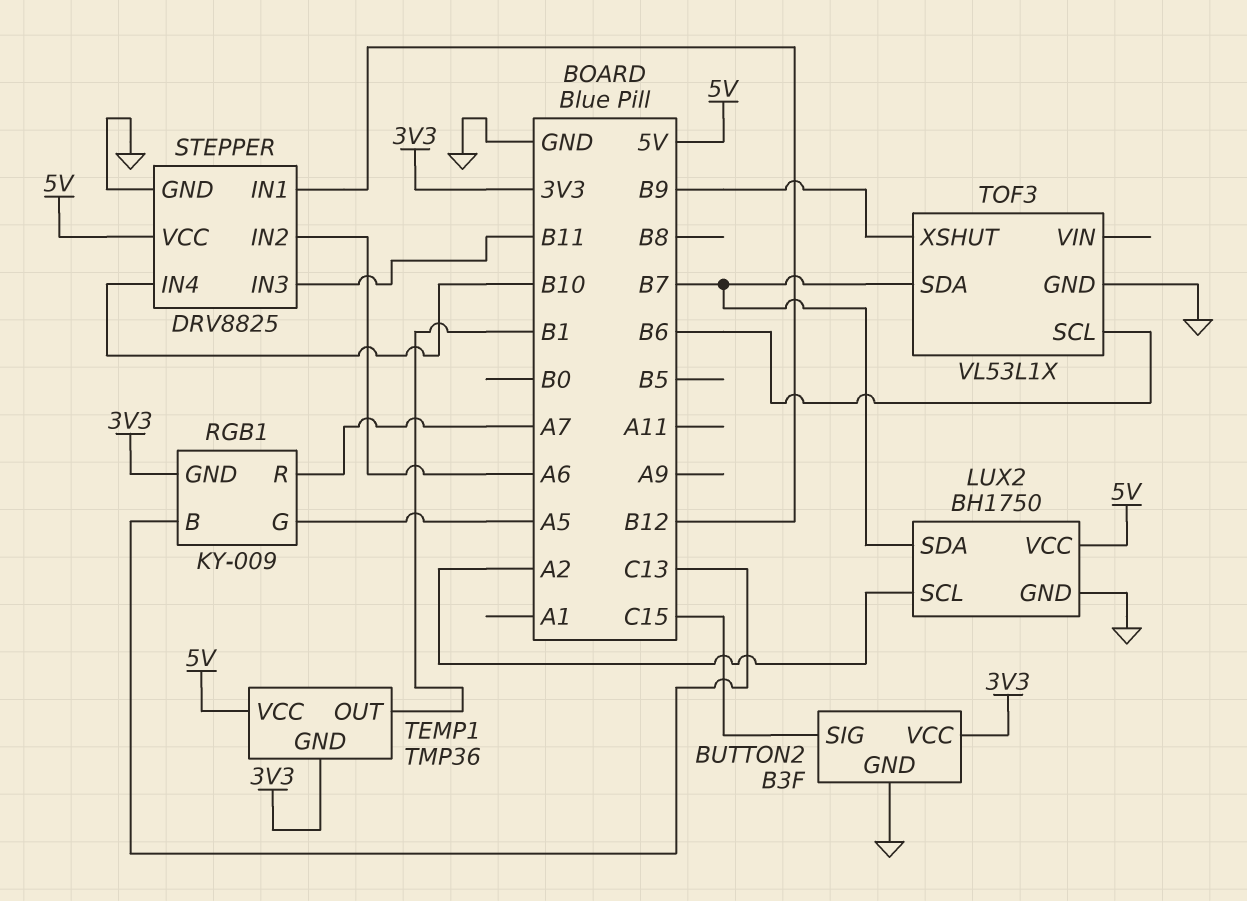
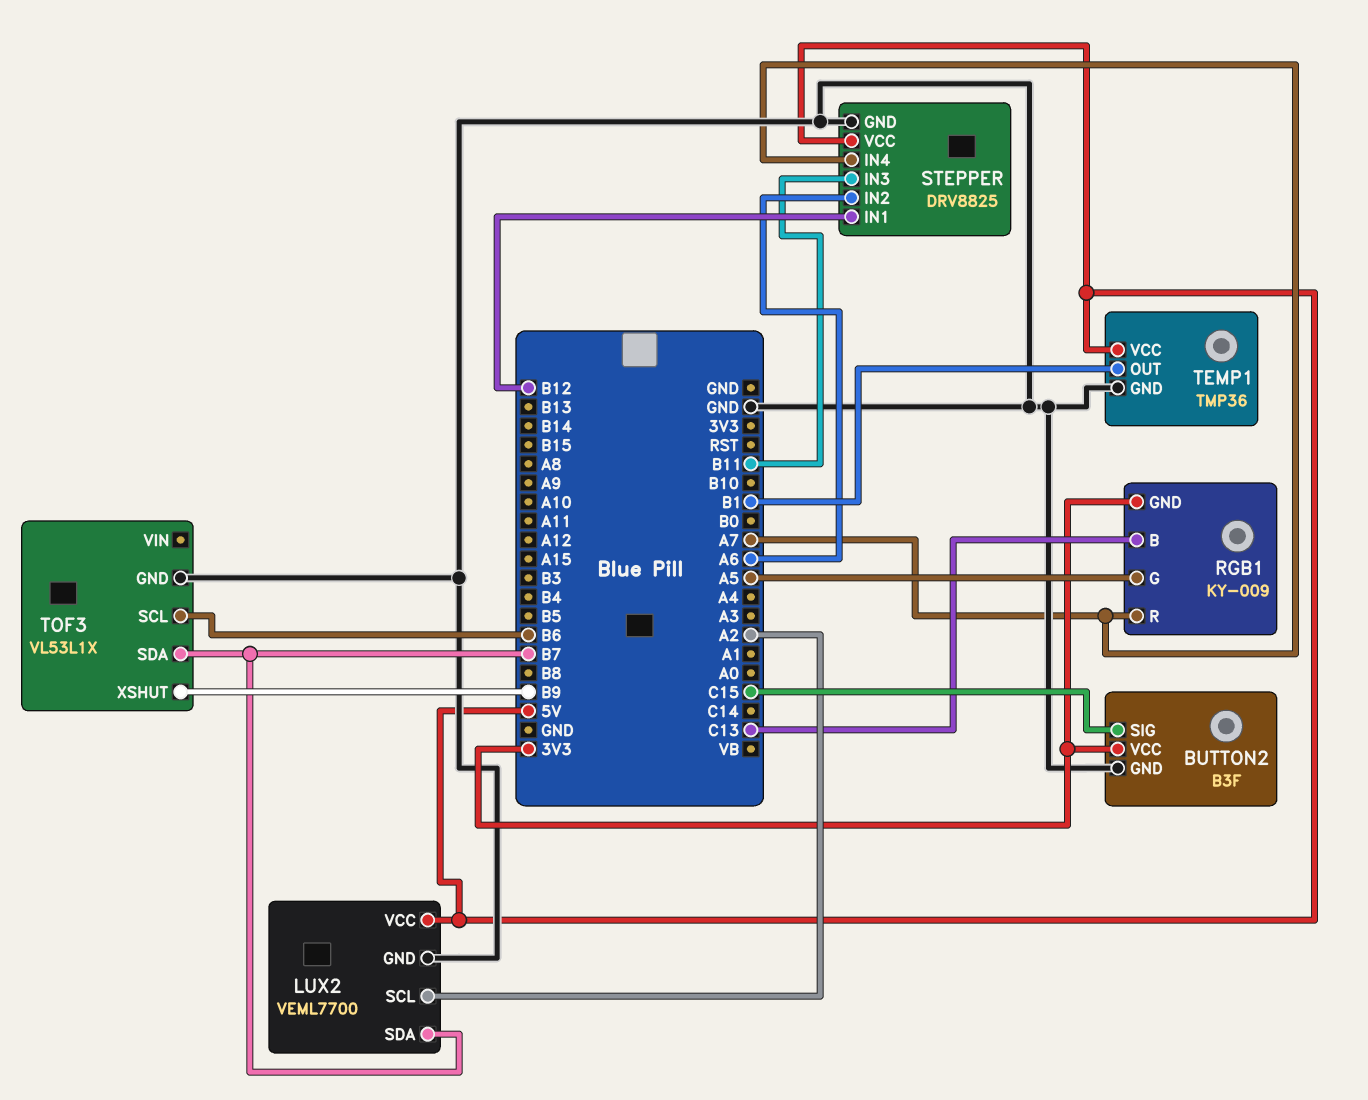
LUX2: BH1750 -> VEML7700
STEPPER pin IN4: B10 -> A7
TEMP1 pin GND: 3V3 -> GND

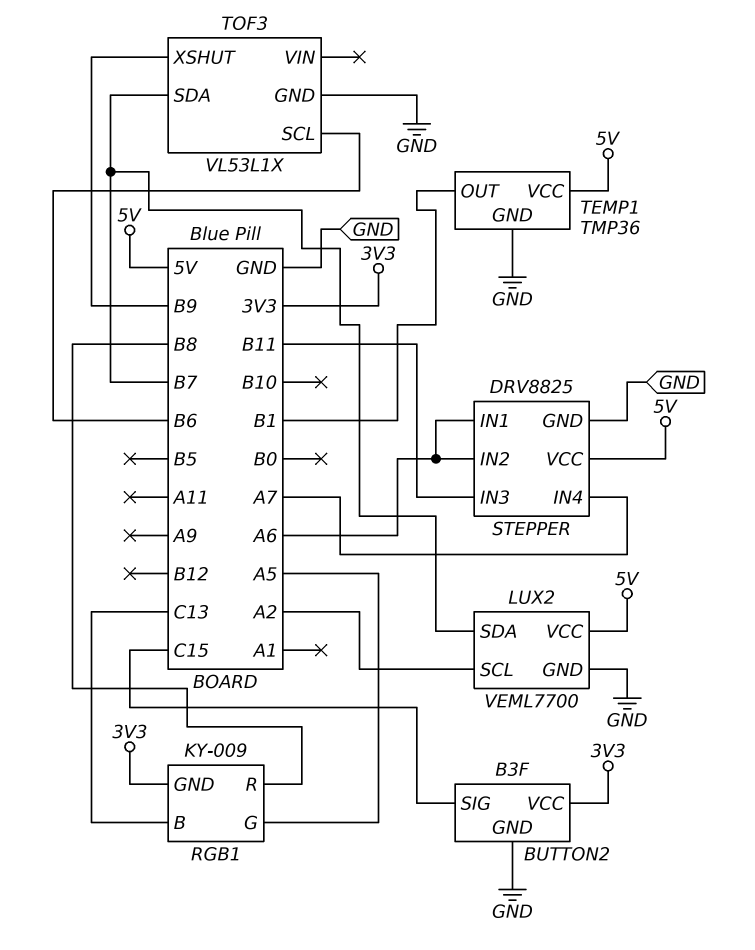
RGB1 pin R: A7 -> B8
STEPPER pin IN1: B12 -> A6

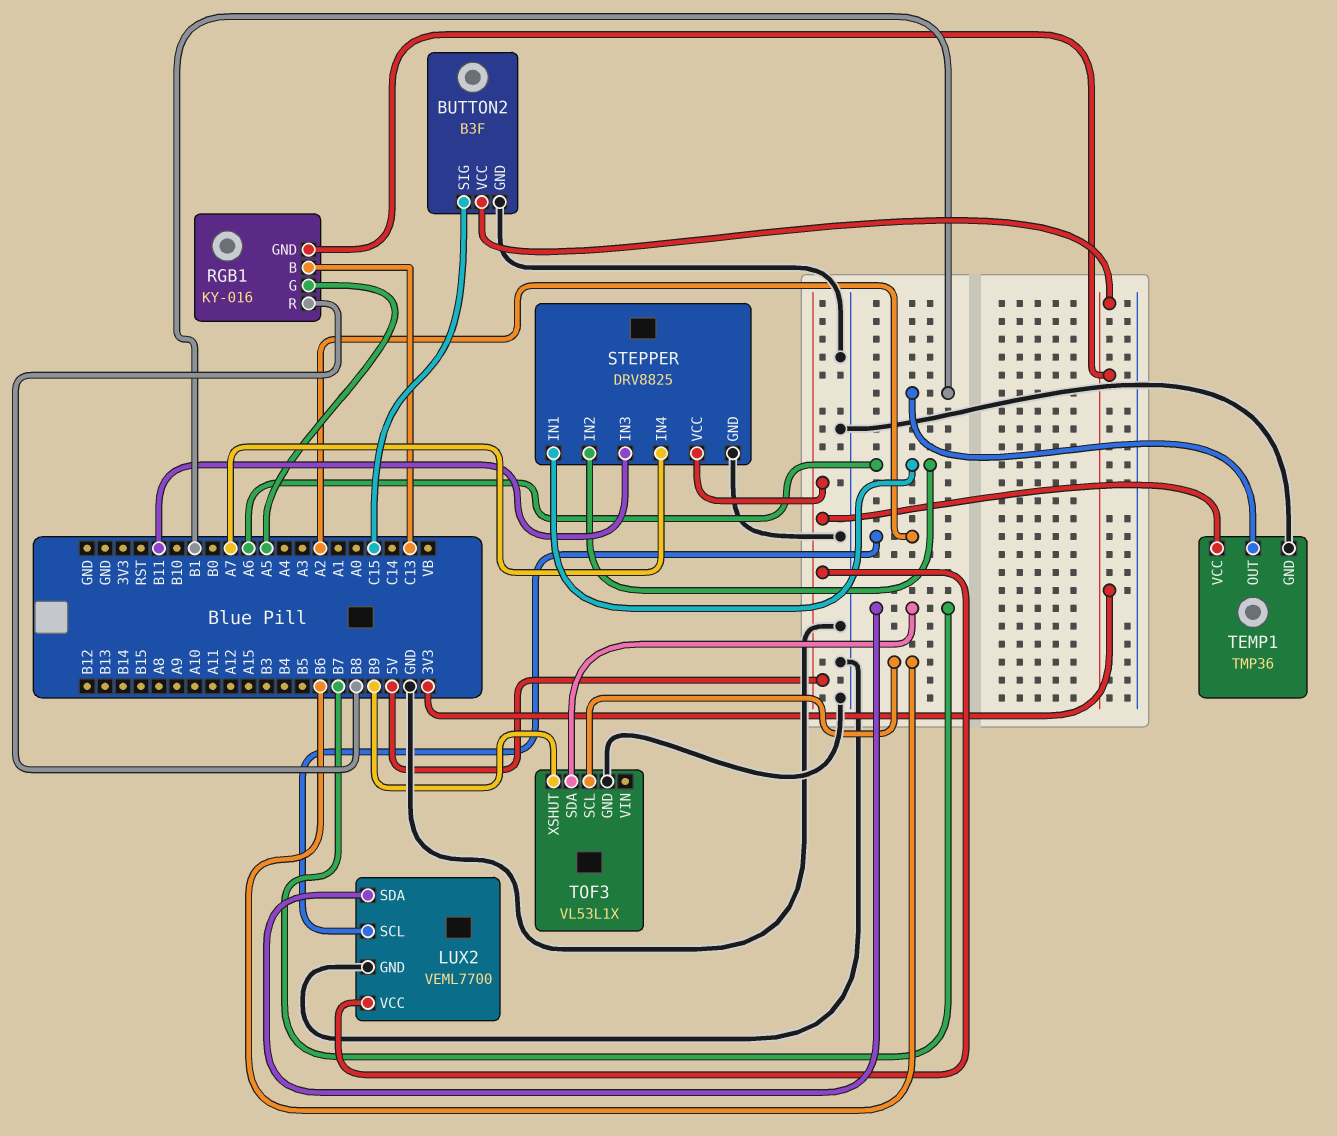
RGB1: KY-009 -> KY-016

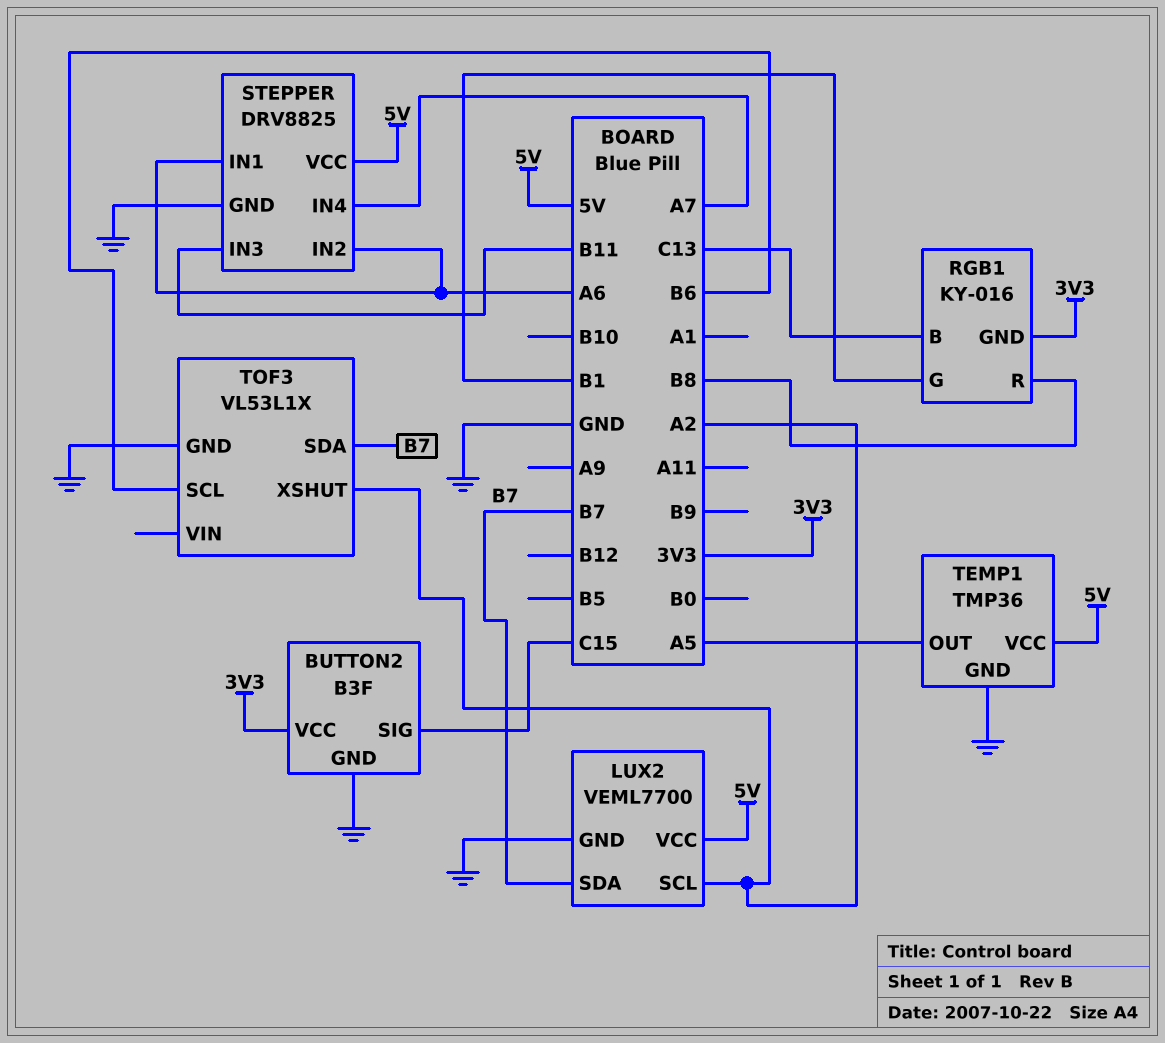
RGB1 pin G: A5 -> B1
TEMP1 pin OUT: B1 -> A5
TOF3 pin XSHUT: B9 -> A2

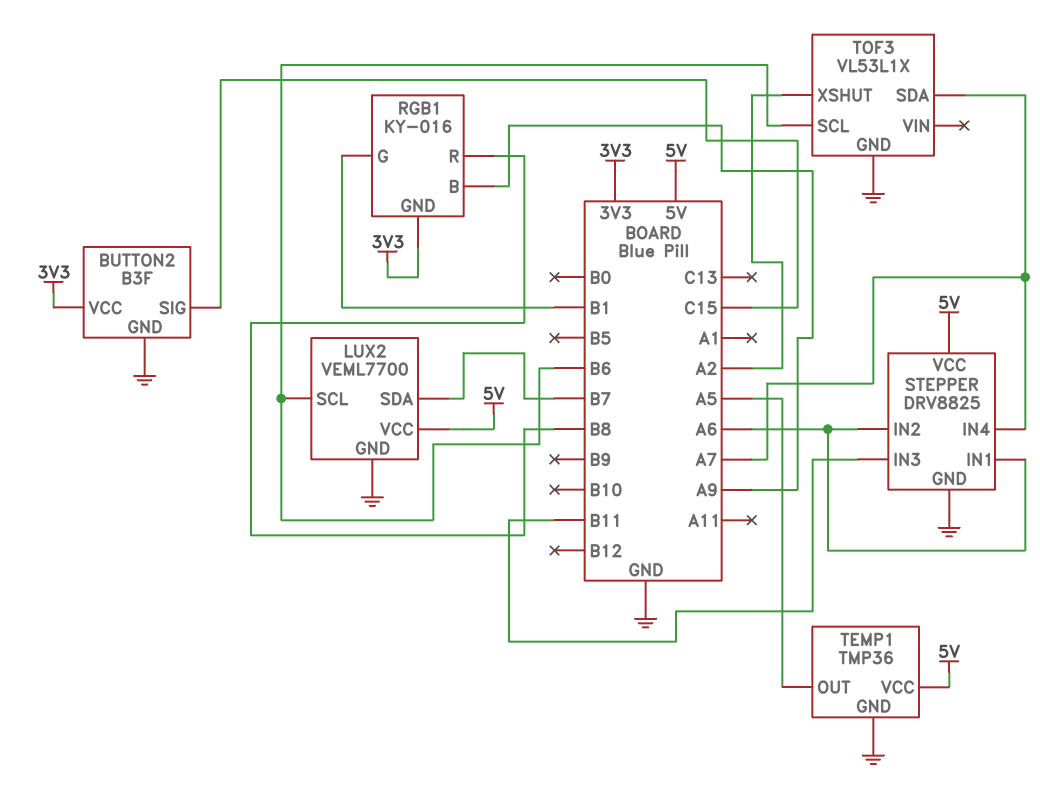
LUX2 pin SCL: A2 -> B6
RGB1 pin B: C13 -> A9
TOF3 pin SDA: B7 -> A7

